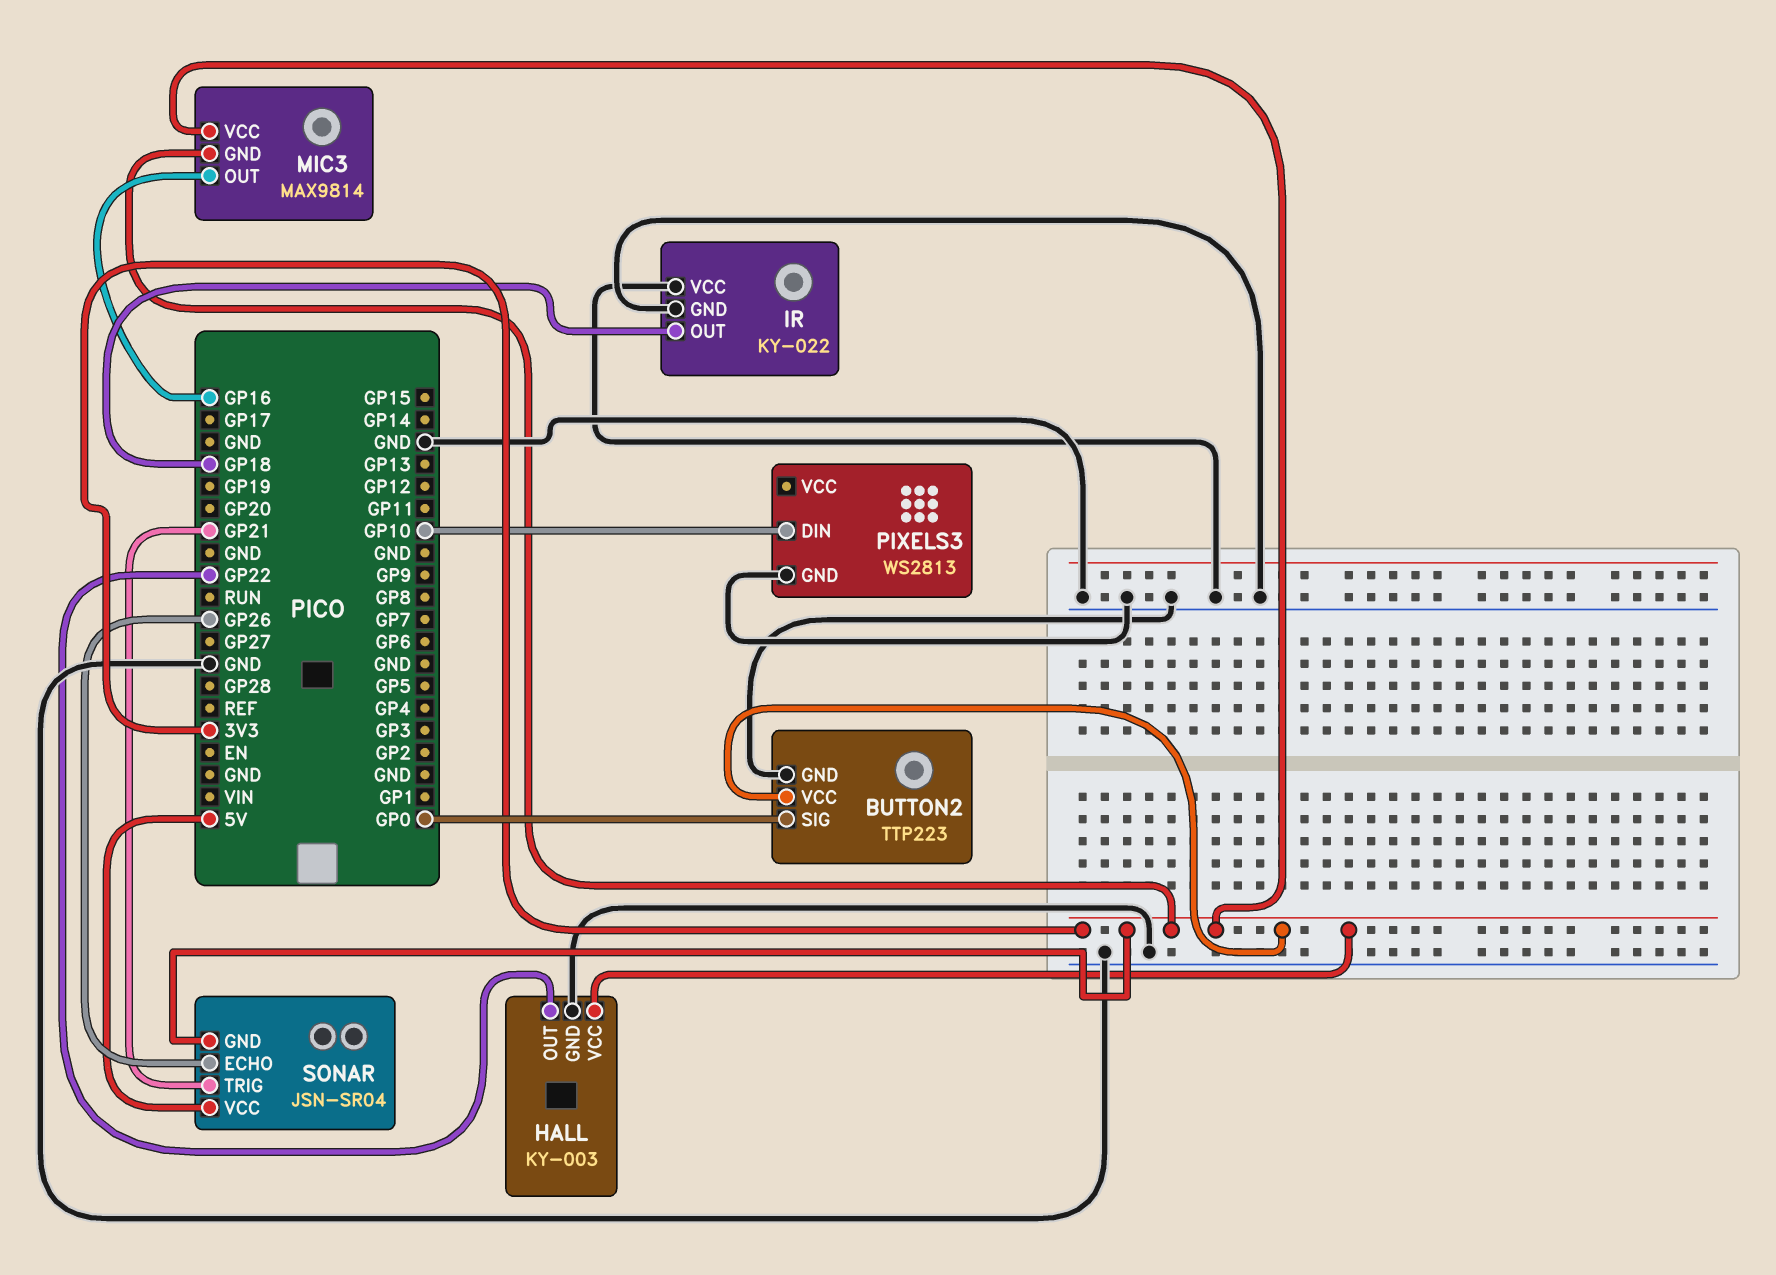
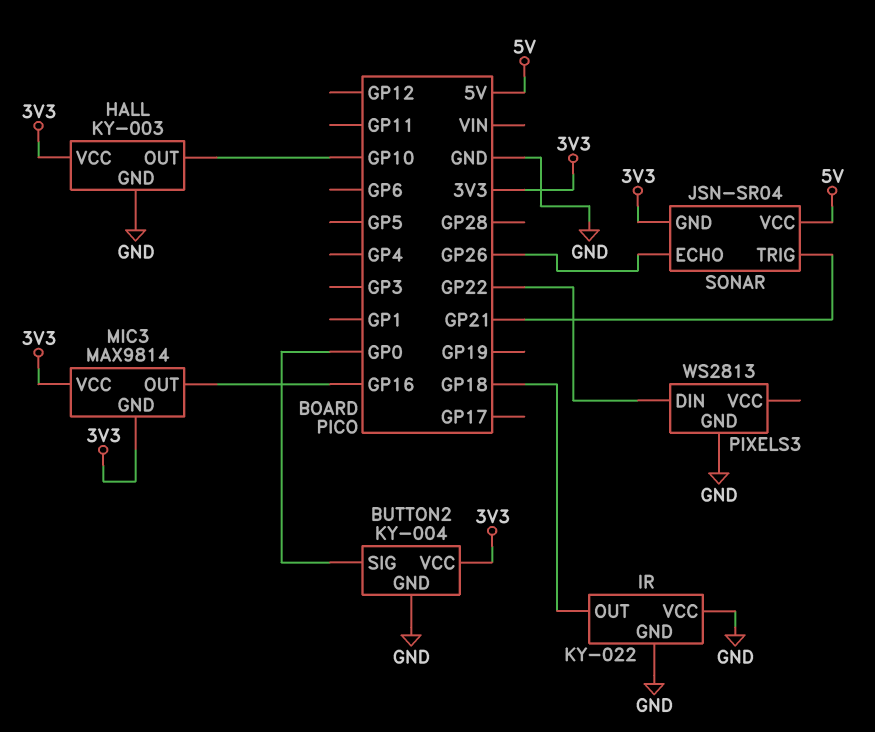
BUTTON2: TTP223 -> KY-004
HALL pin OUT: GP22 -> GP10
PIXELS3 pin DIN: GP10 -> GP22

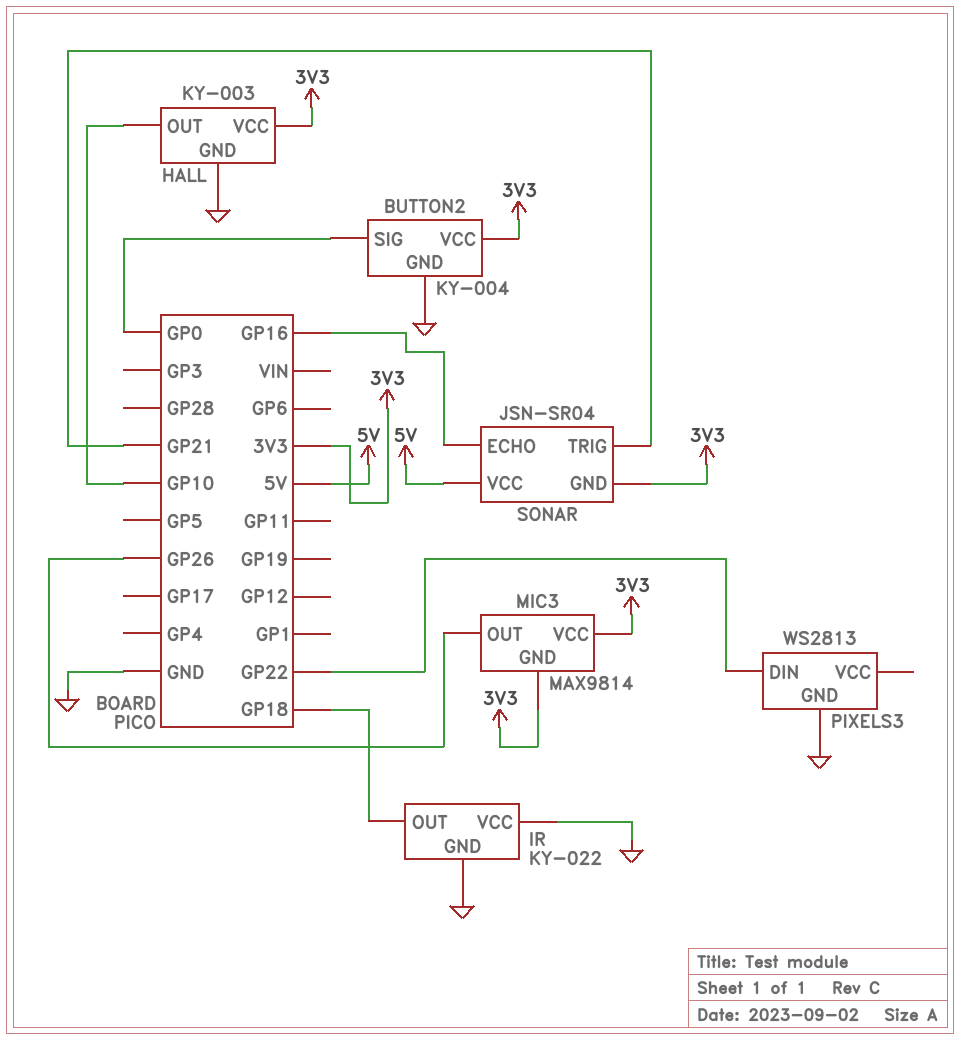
MIC3 pin OUT: GP16 -> GP26
SONAR pin ECHO: GP26 -> GP16

